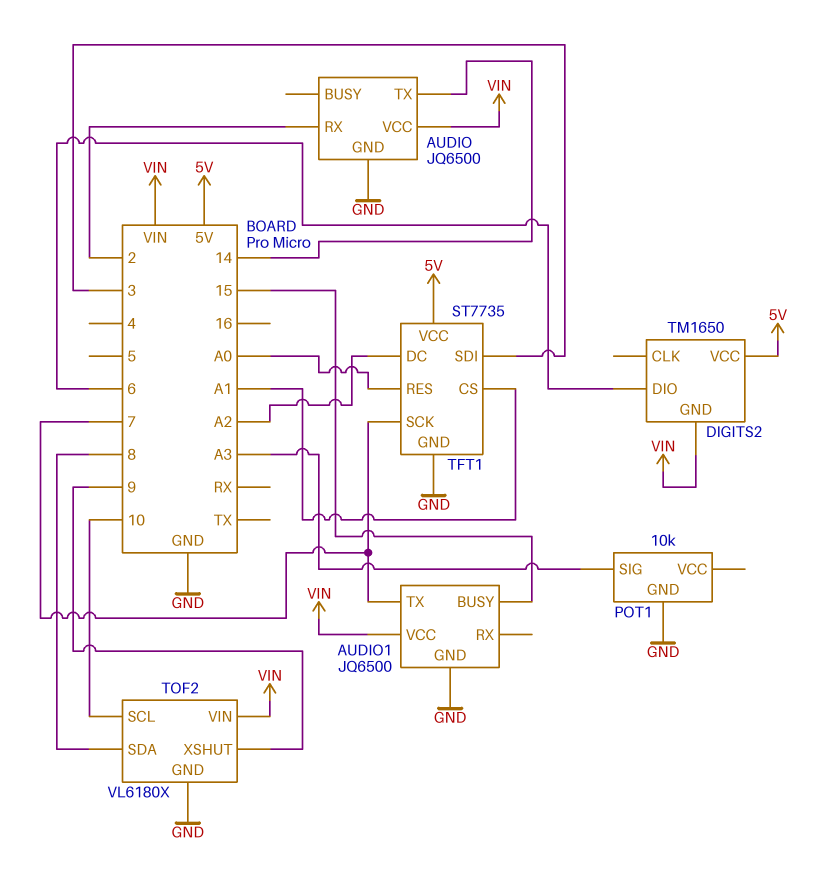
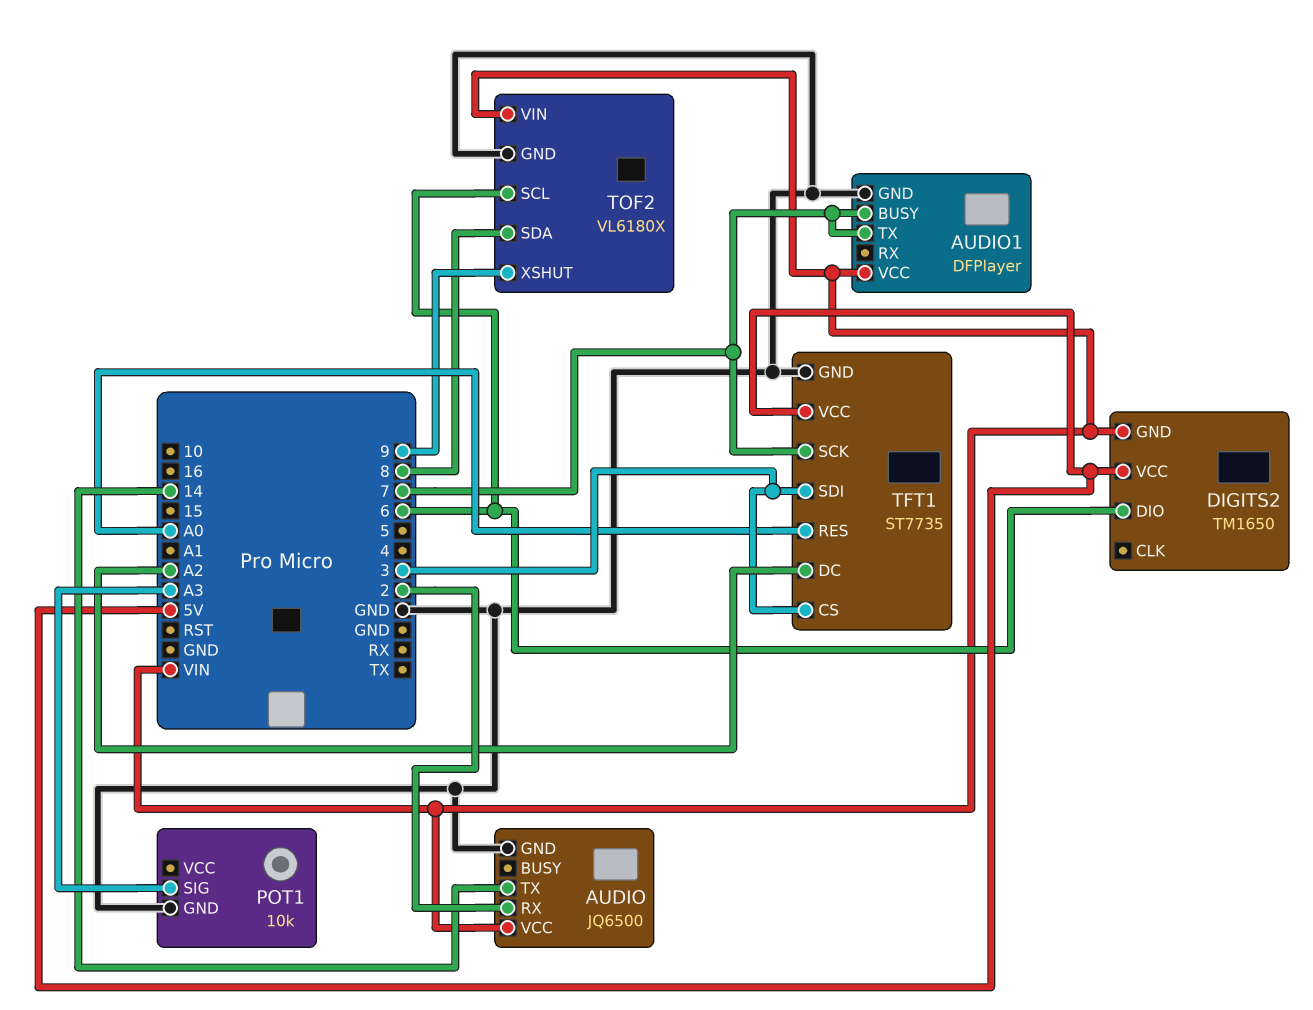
AUDIO1: JQ6500 -> DFPlayer
AUDIO1 pin BUSY: 15 -> 7
TFT1 pin CS: A1 -> 3
TOF2 pin SCL: 10 -> 6

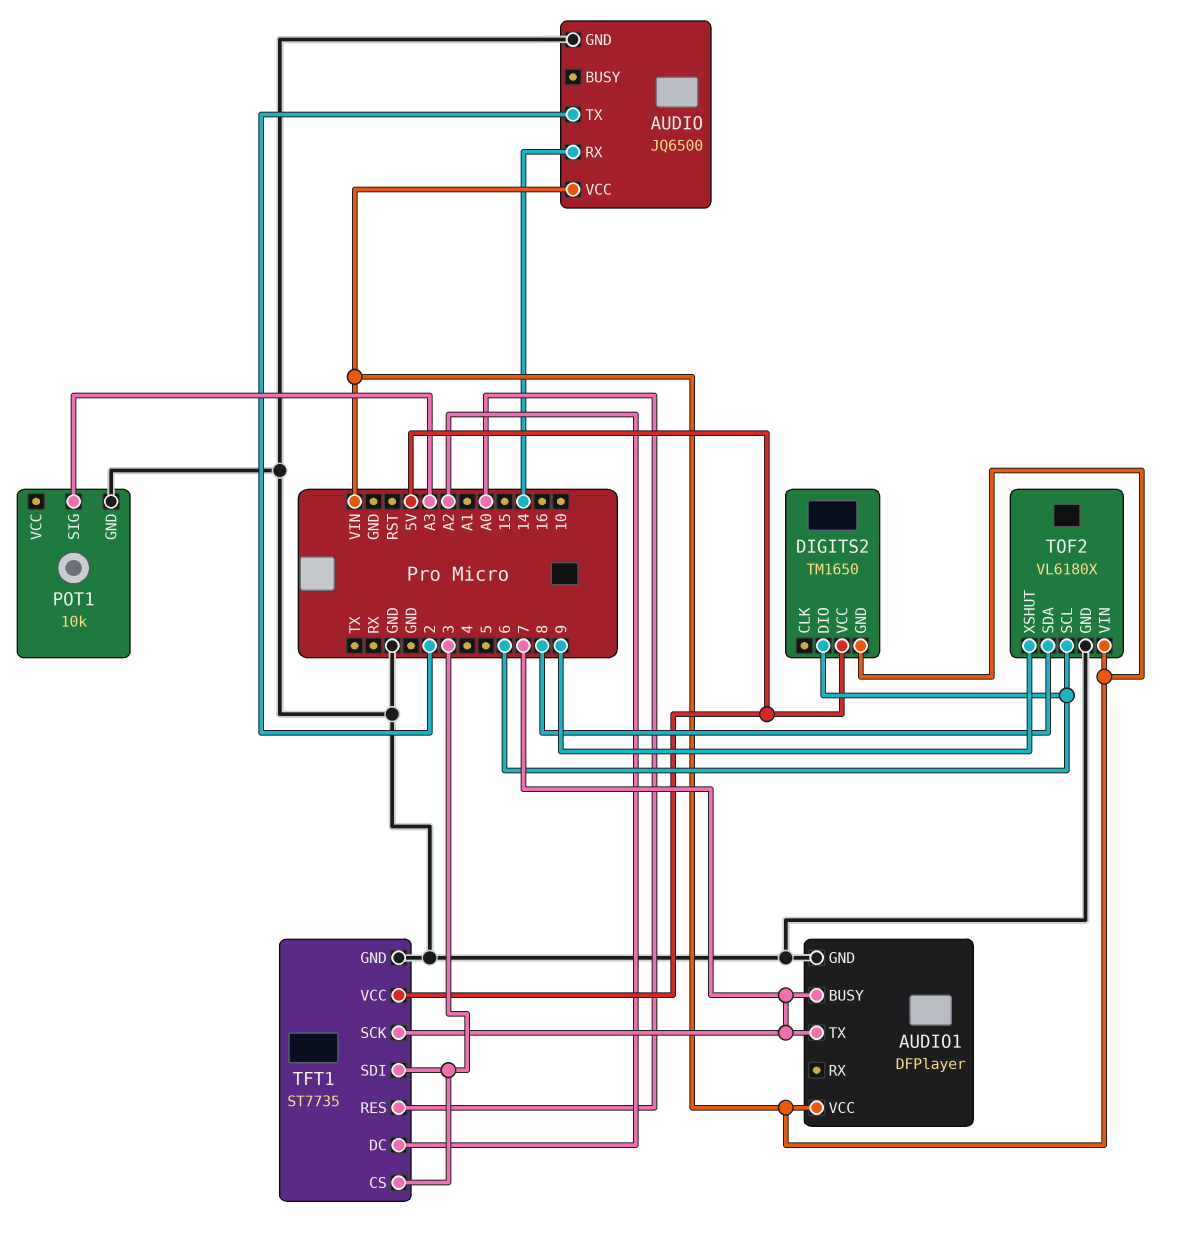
AUDIO pin RX: 2 -> 14
AUDIO pin TX: 14 -> 2

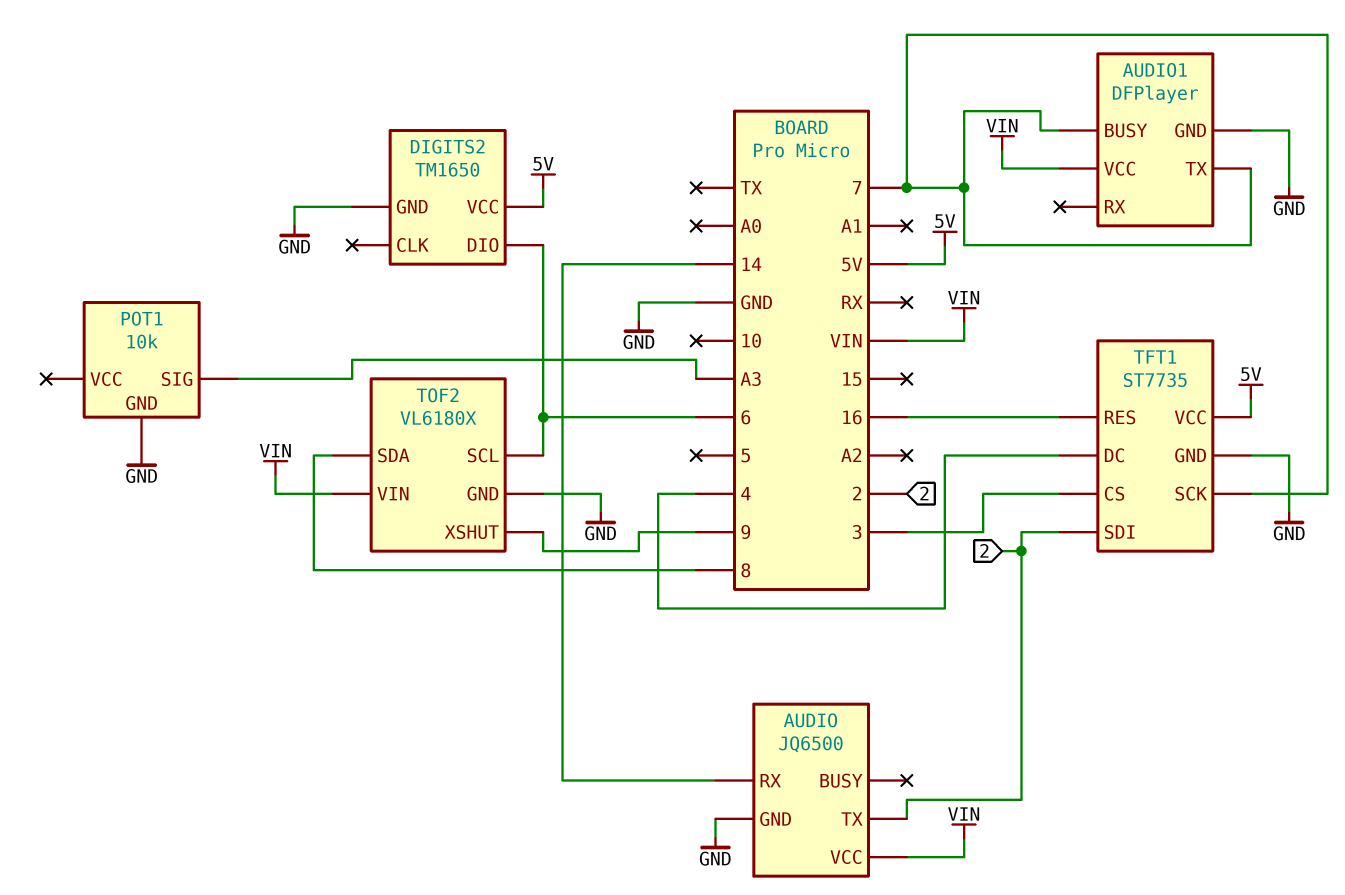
DIGITS2 pin GND: VIN -> GND
TFT1 pin DC: A2 -> 4
TFT1 pin RES: A0 -> 16
TFT1 pin SDI: 3 -> 2

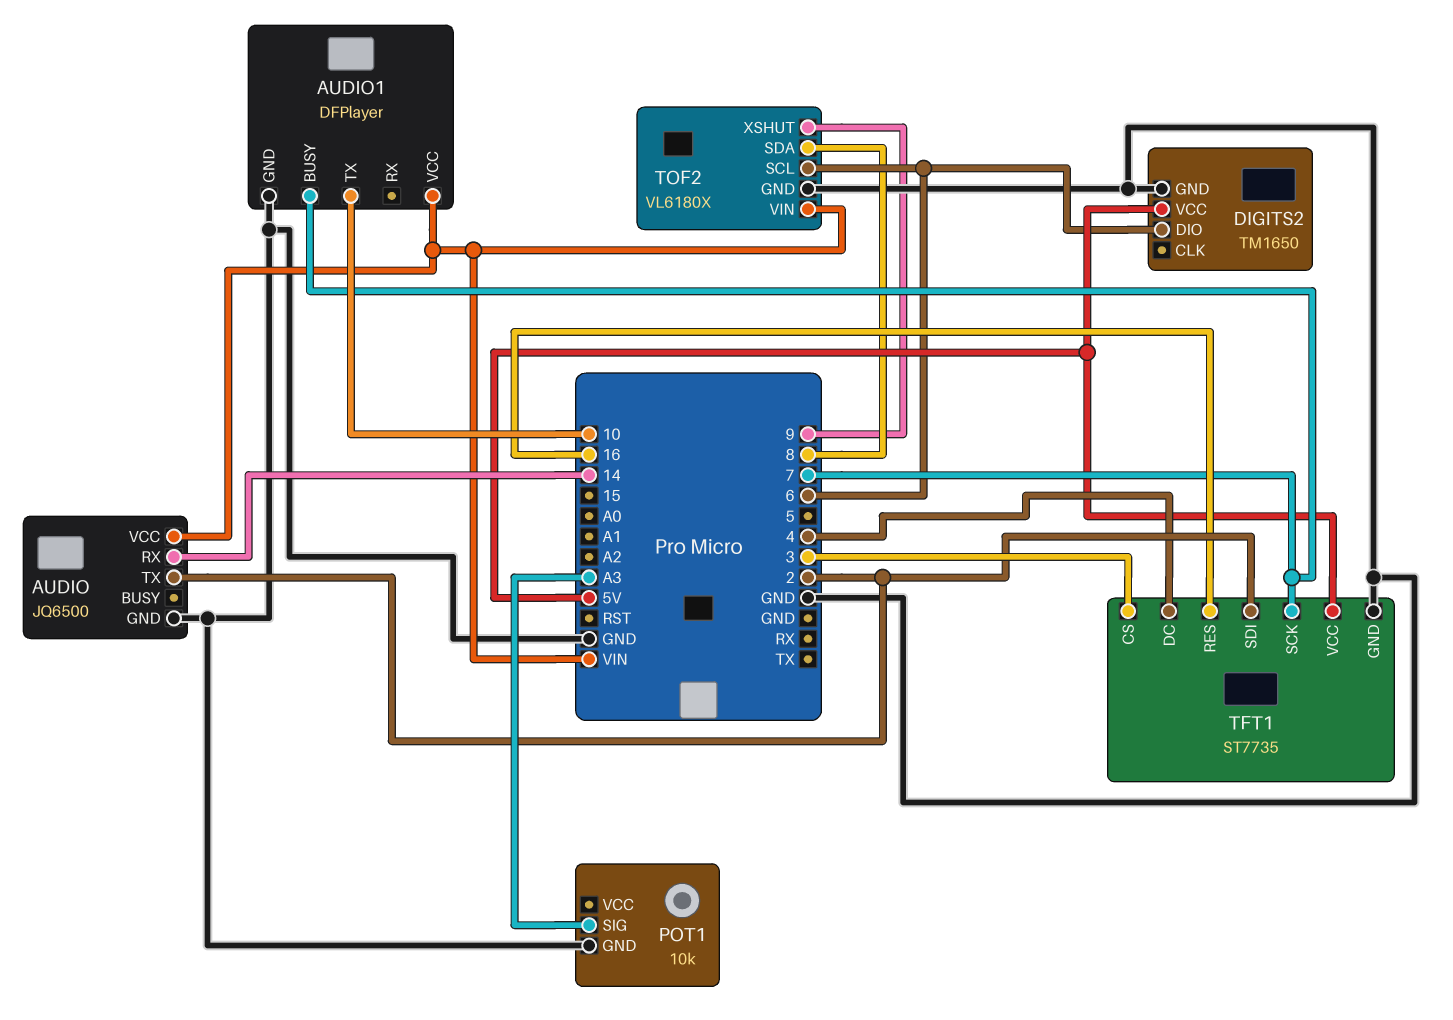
AUDIO1 pin TX: 7 -> 10

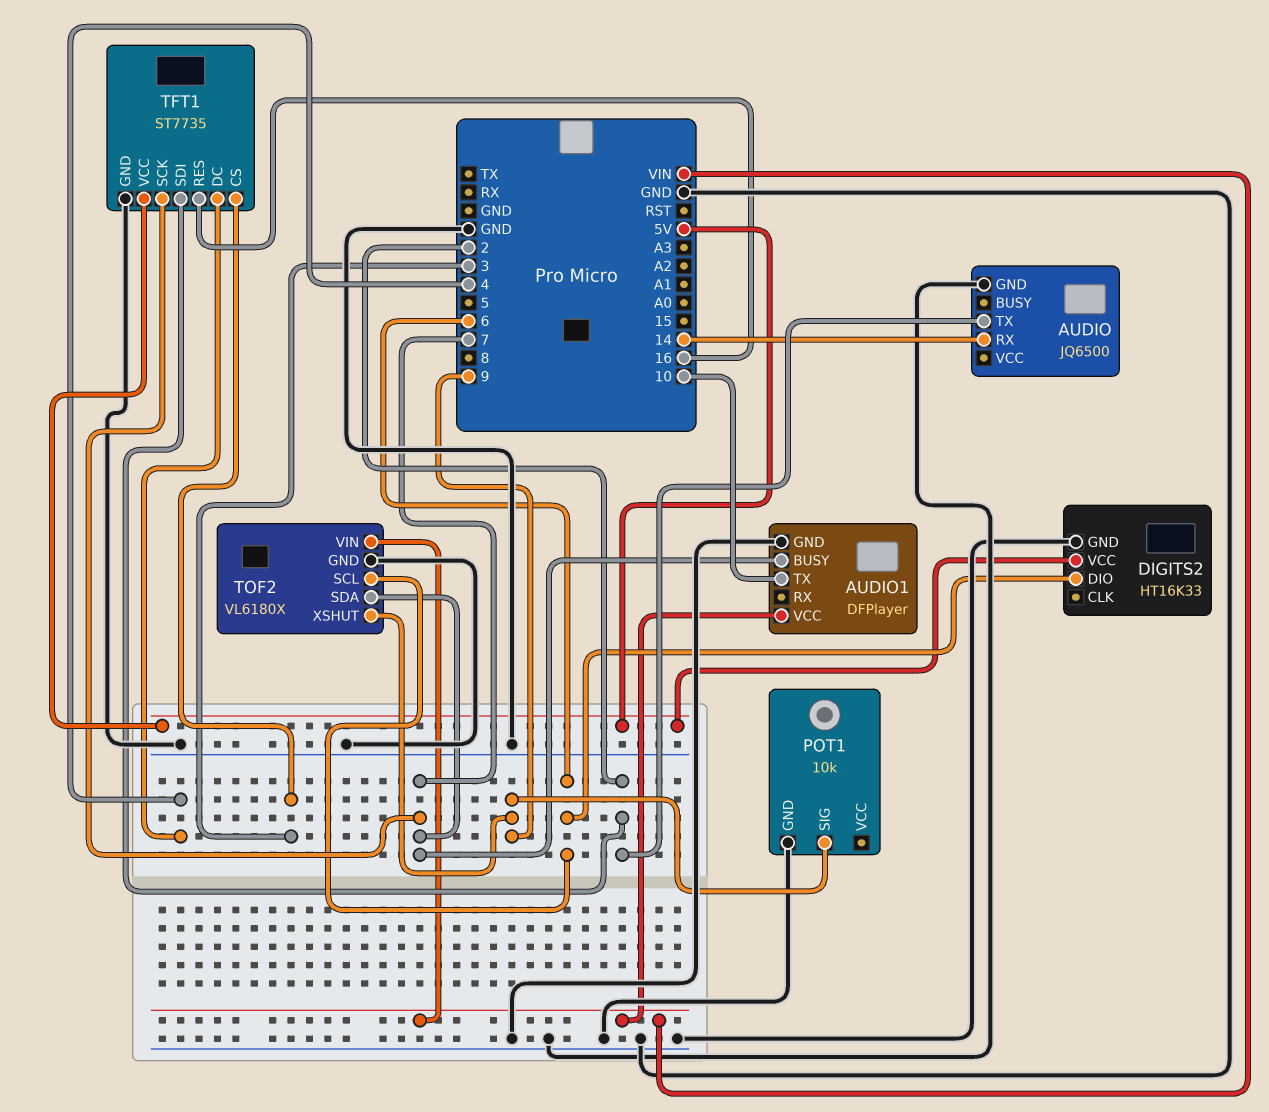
AUDIO pin VCC: VIN -> none
DIGITS2: TM1650 -> HT16K33
POT1 pin SIG: A3 -> 9
TOF2 pin SDA: 8 -> 7

